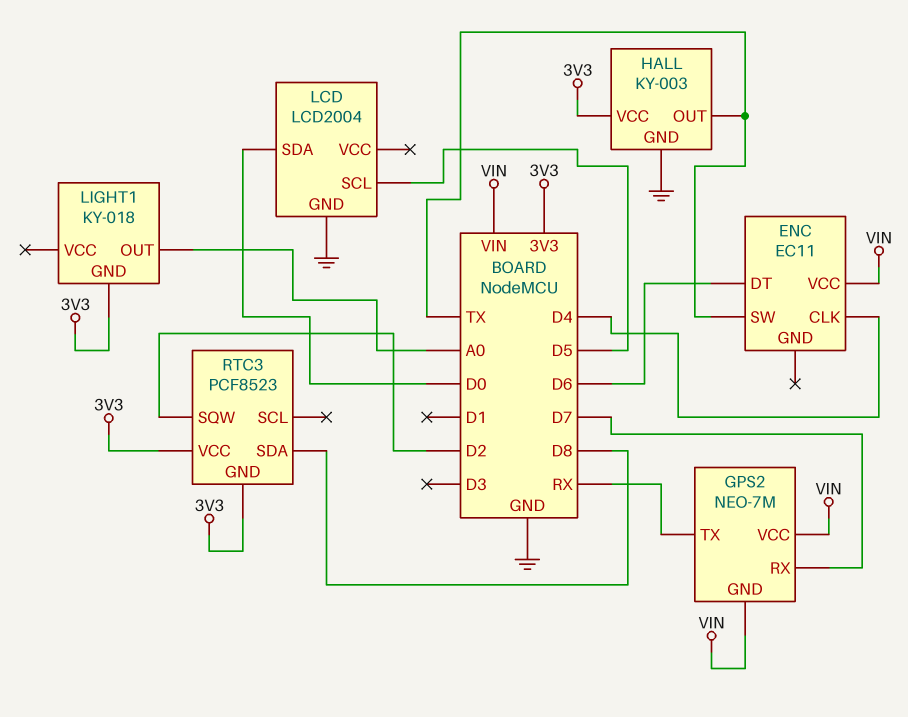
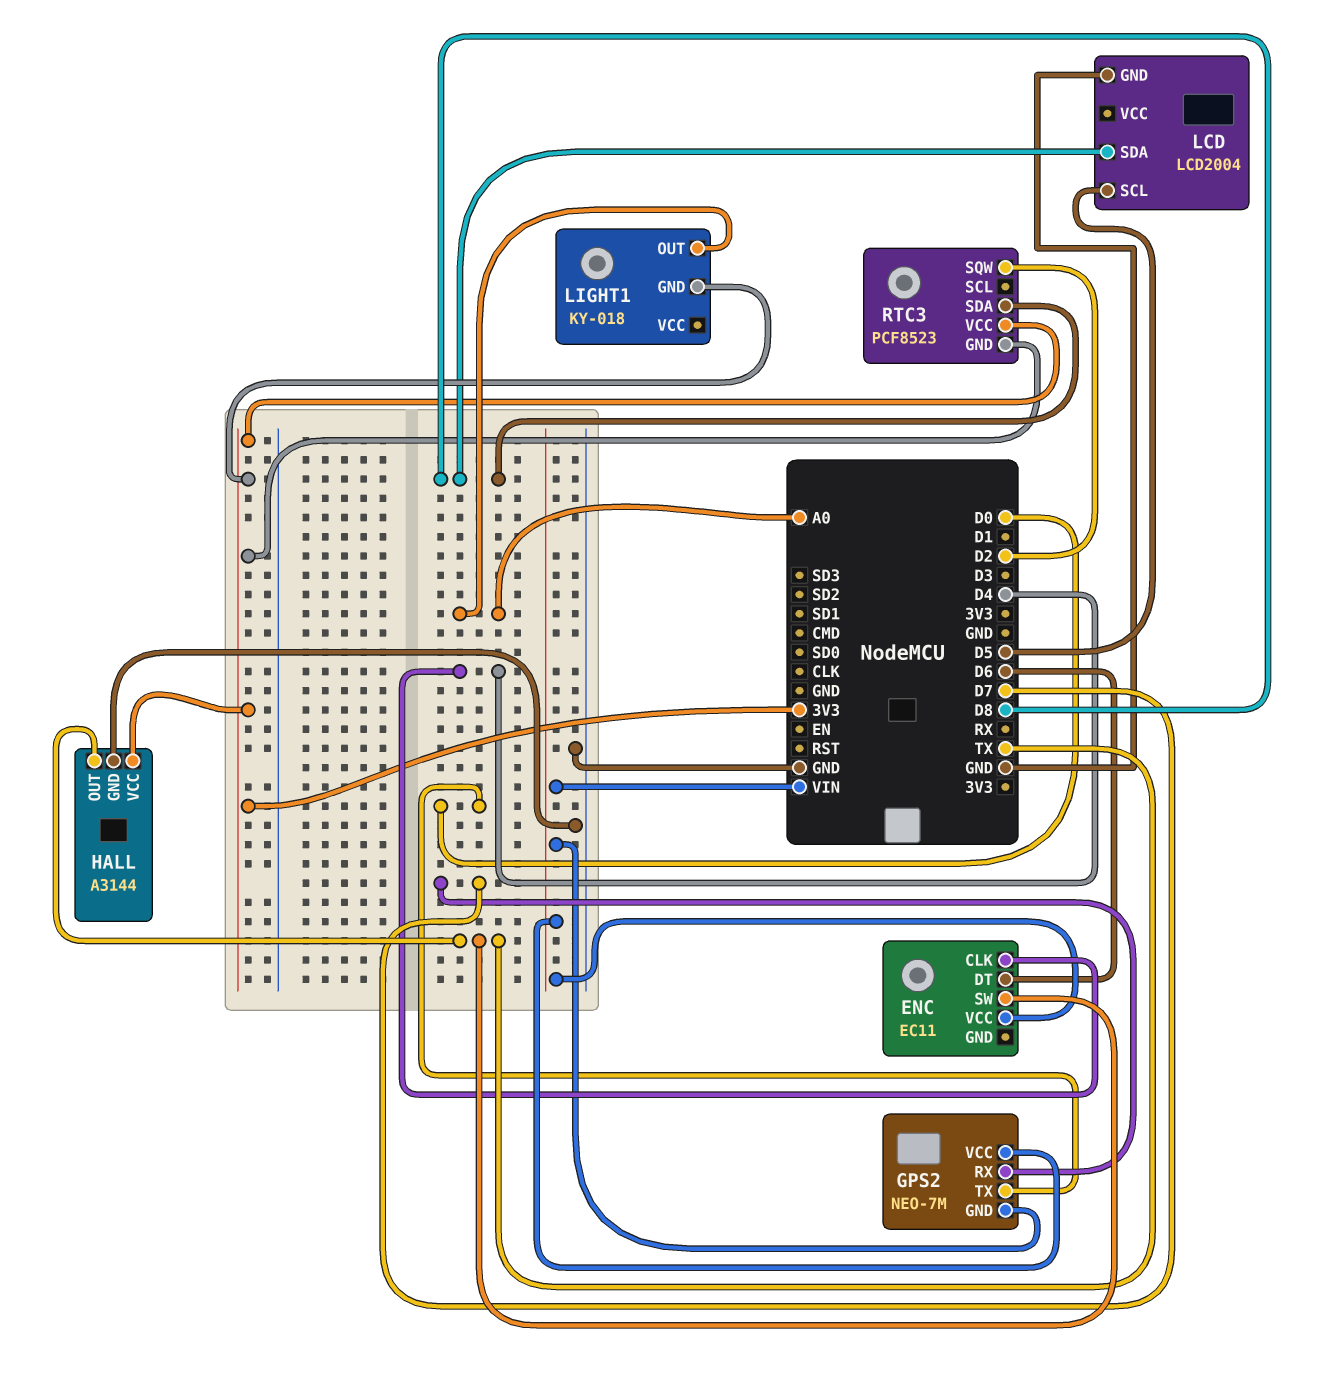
GPS2 pin TX: RX -> D0
HALL: KY-003 -> A3144
LCD pin SDA: D0 -> D8

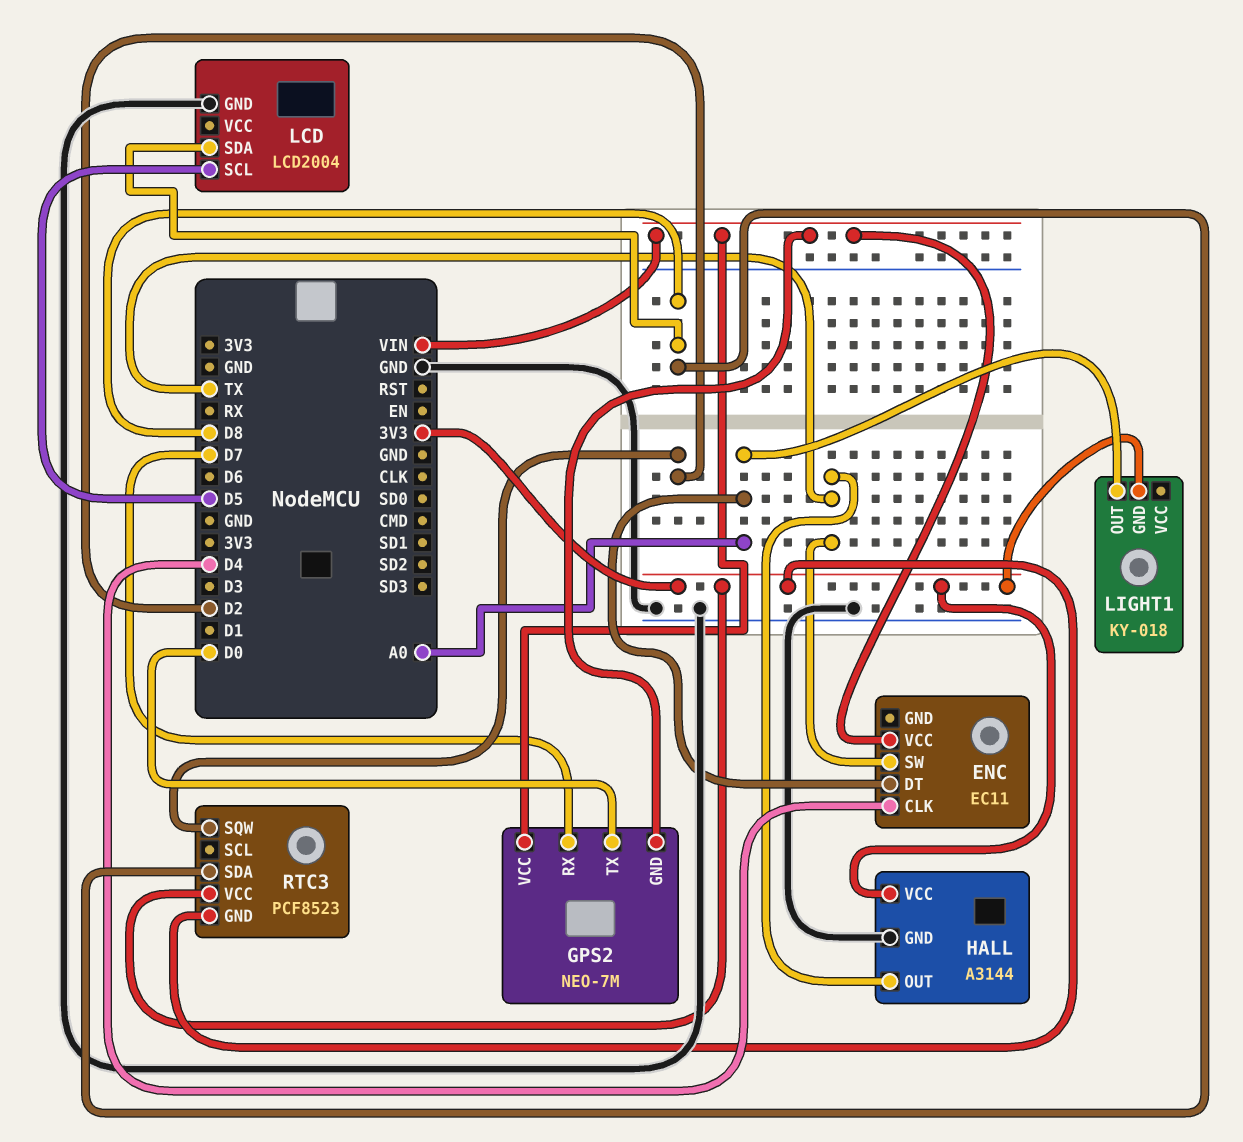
ENC pin DT: D6 -> A0

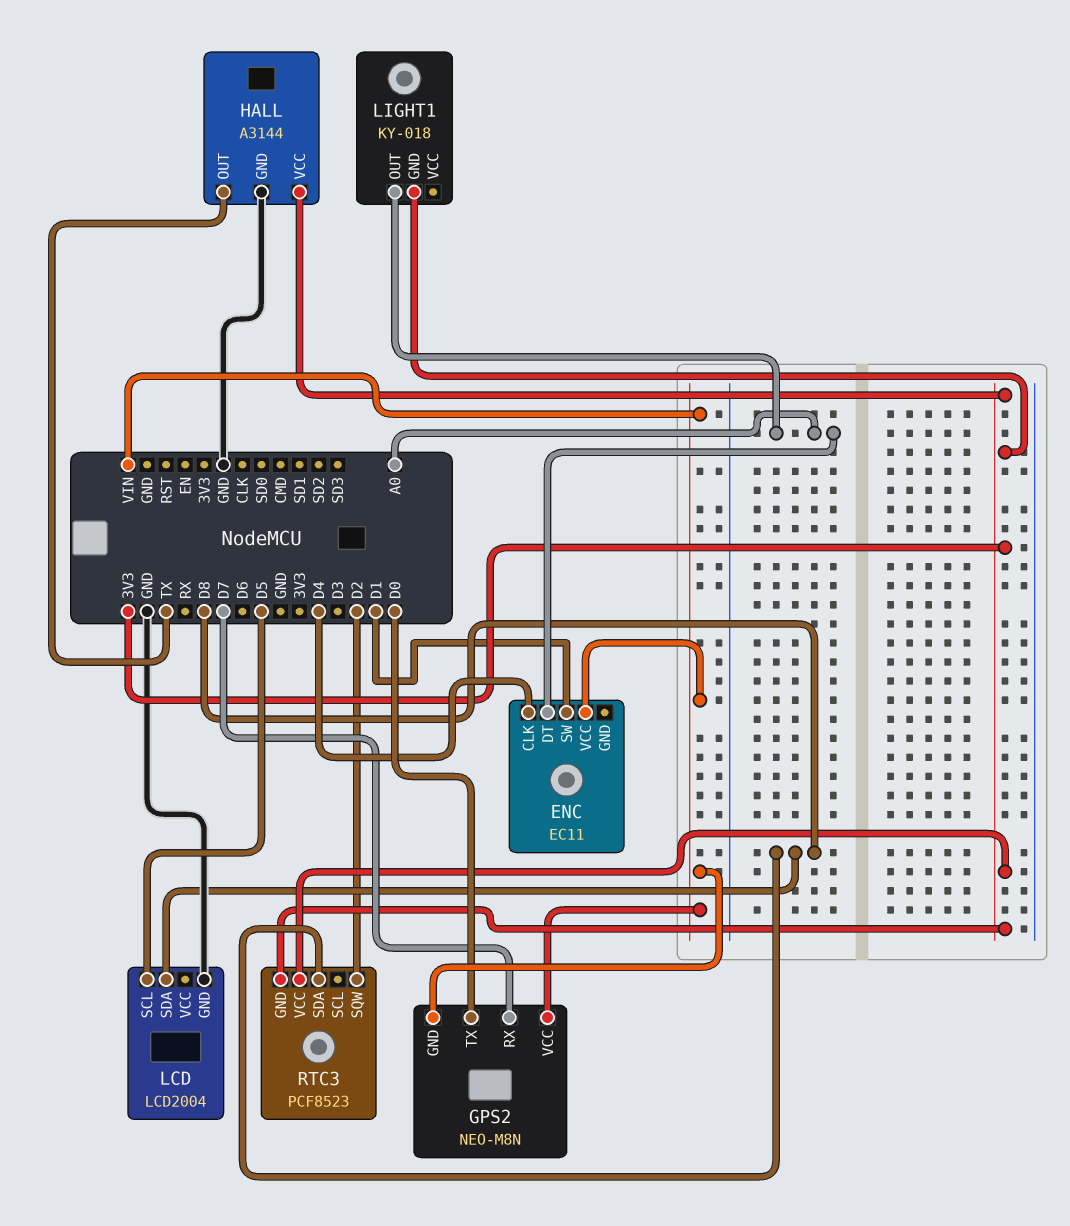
ENC pin SW: TX -> D1
GPS2: NEO-7M -> NEO-M8N

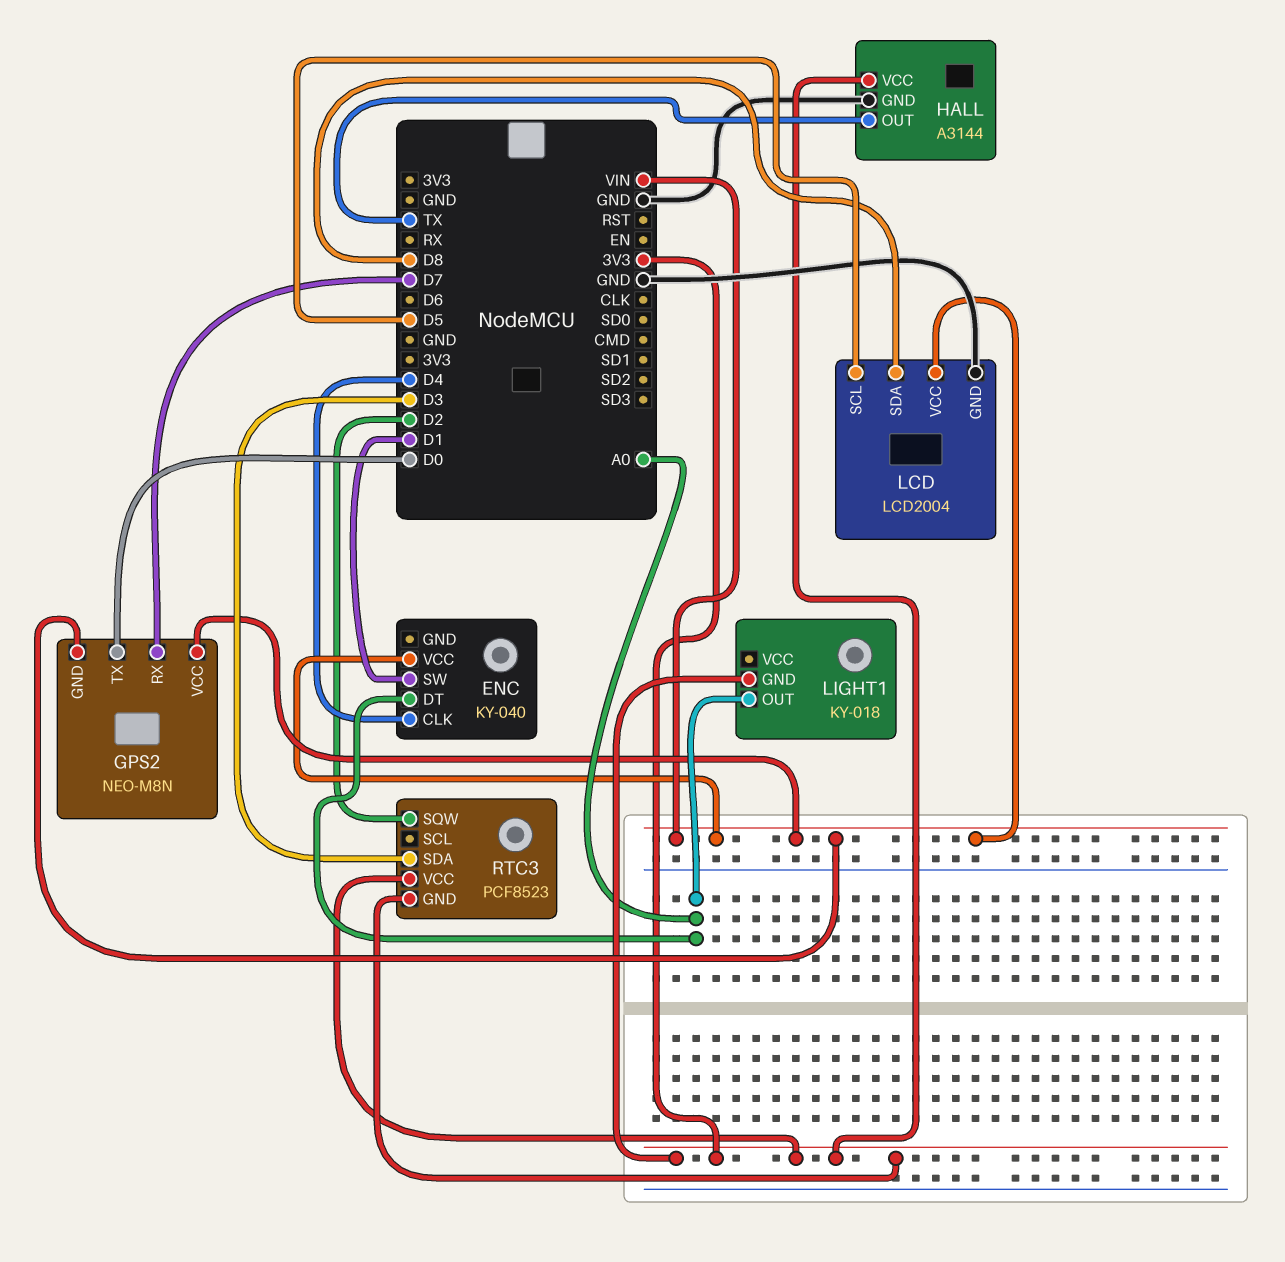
ENC: EC11 -> KY-040
LCD pin VCC: none -> VIN
RTC3 pin SDA: D8 -> D3

